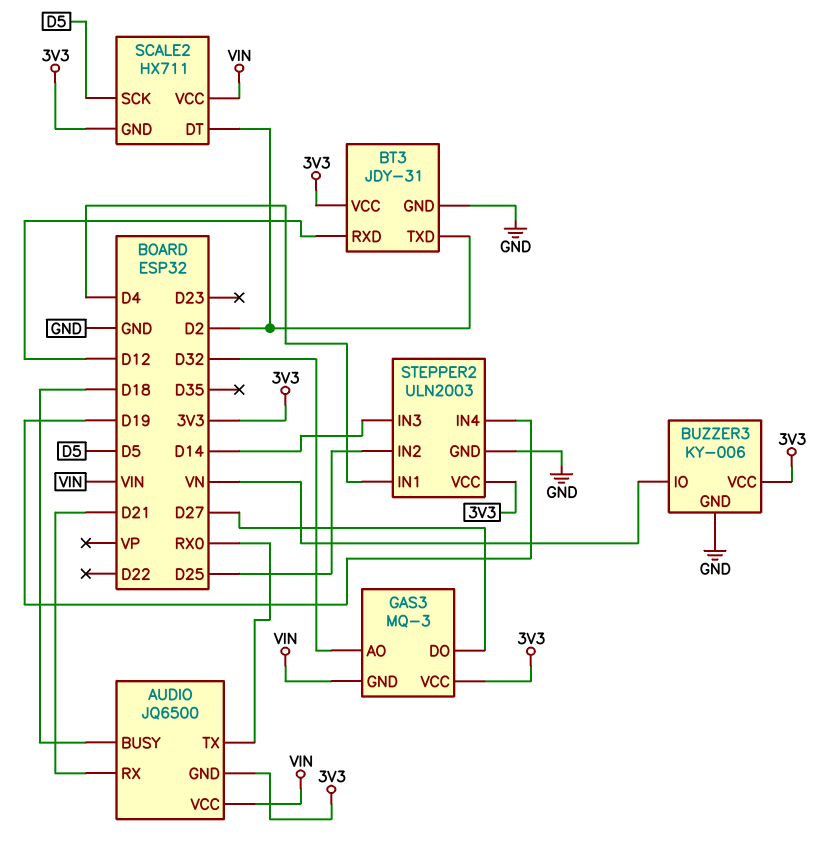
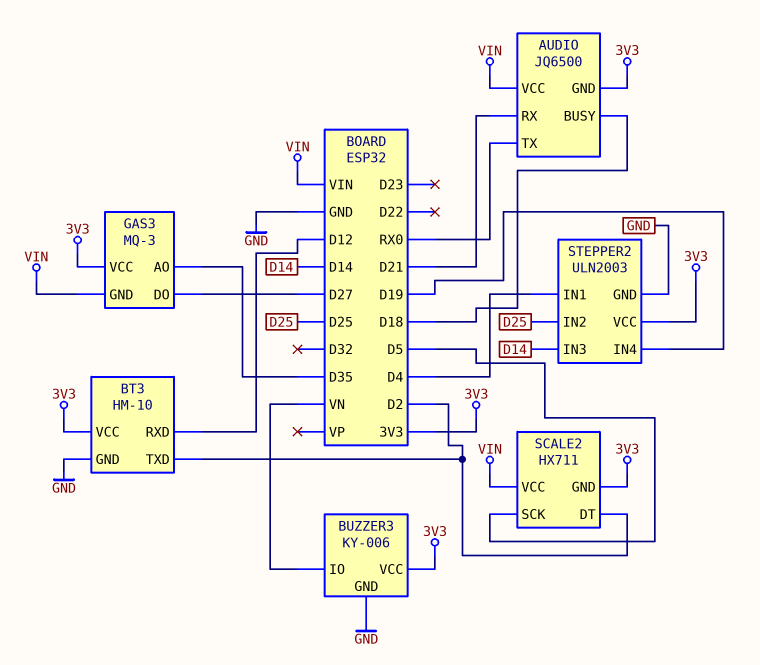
BT3: JDY-31 -> HM-10
GAS3 pin AO: D32 -> D35

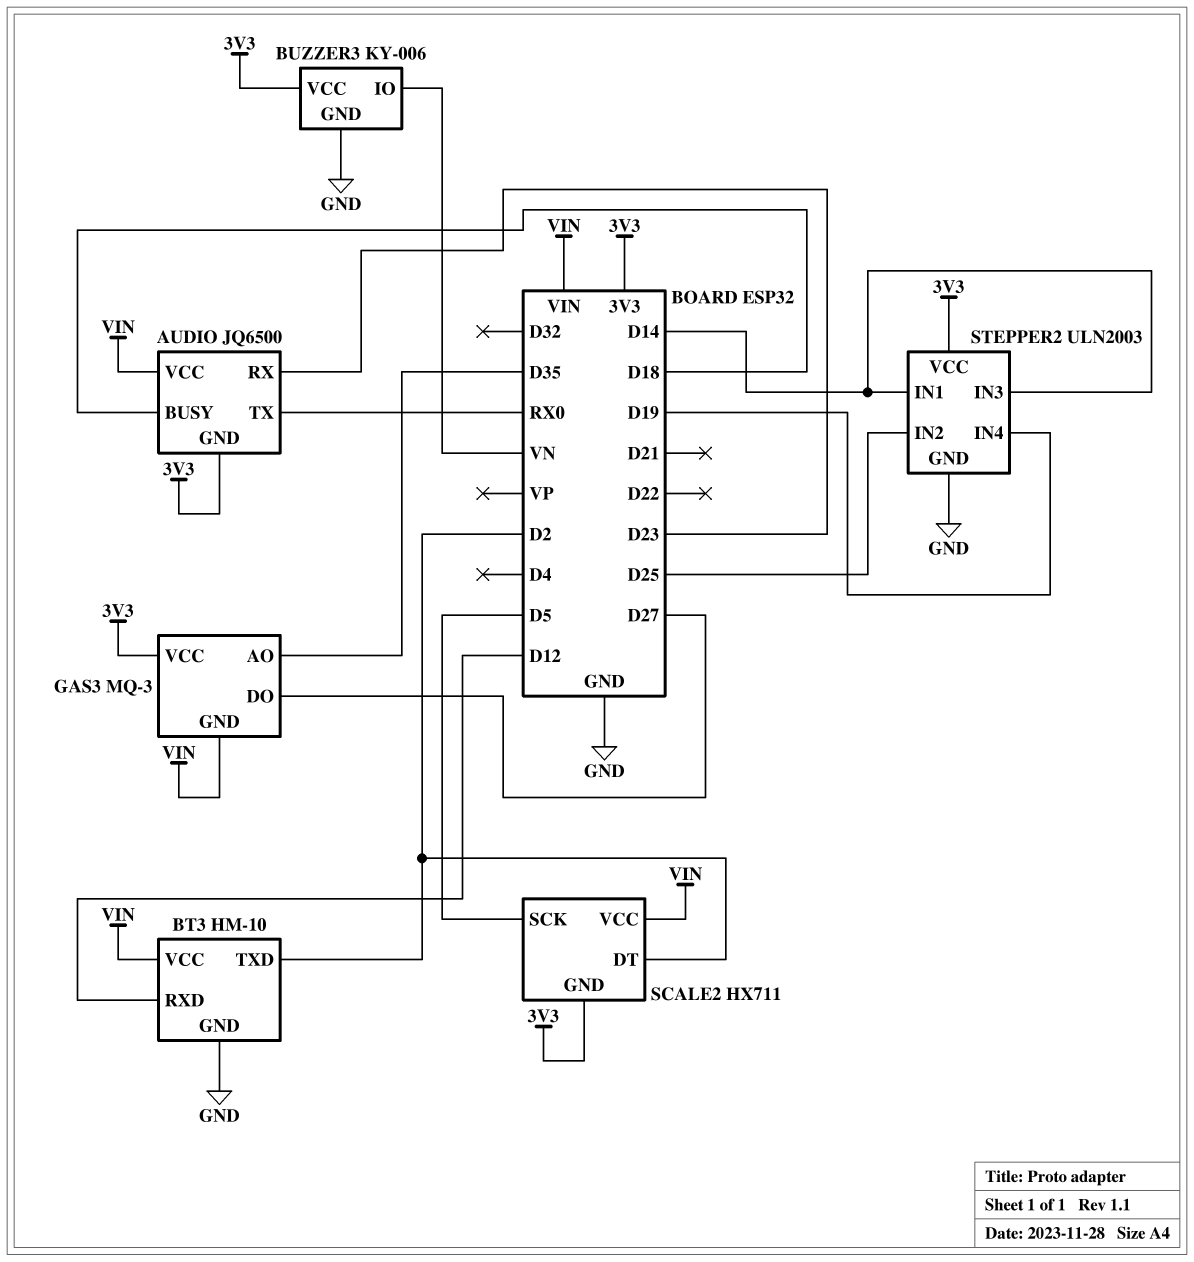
AUDIO pin RX: D21 -> D23
BT3 pin VCC: 3V3 -> VIN
STEPPER2 pin IN1: D4 -> D14

